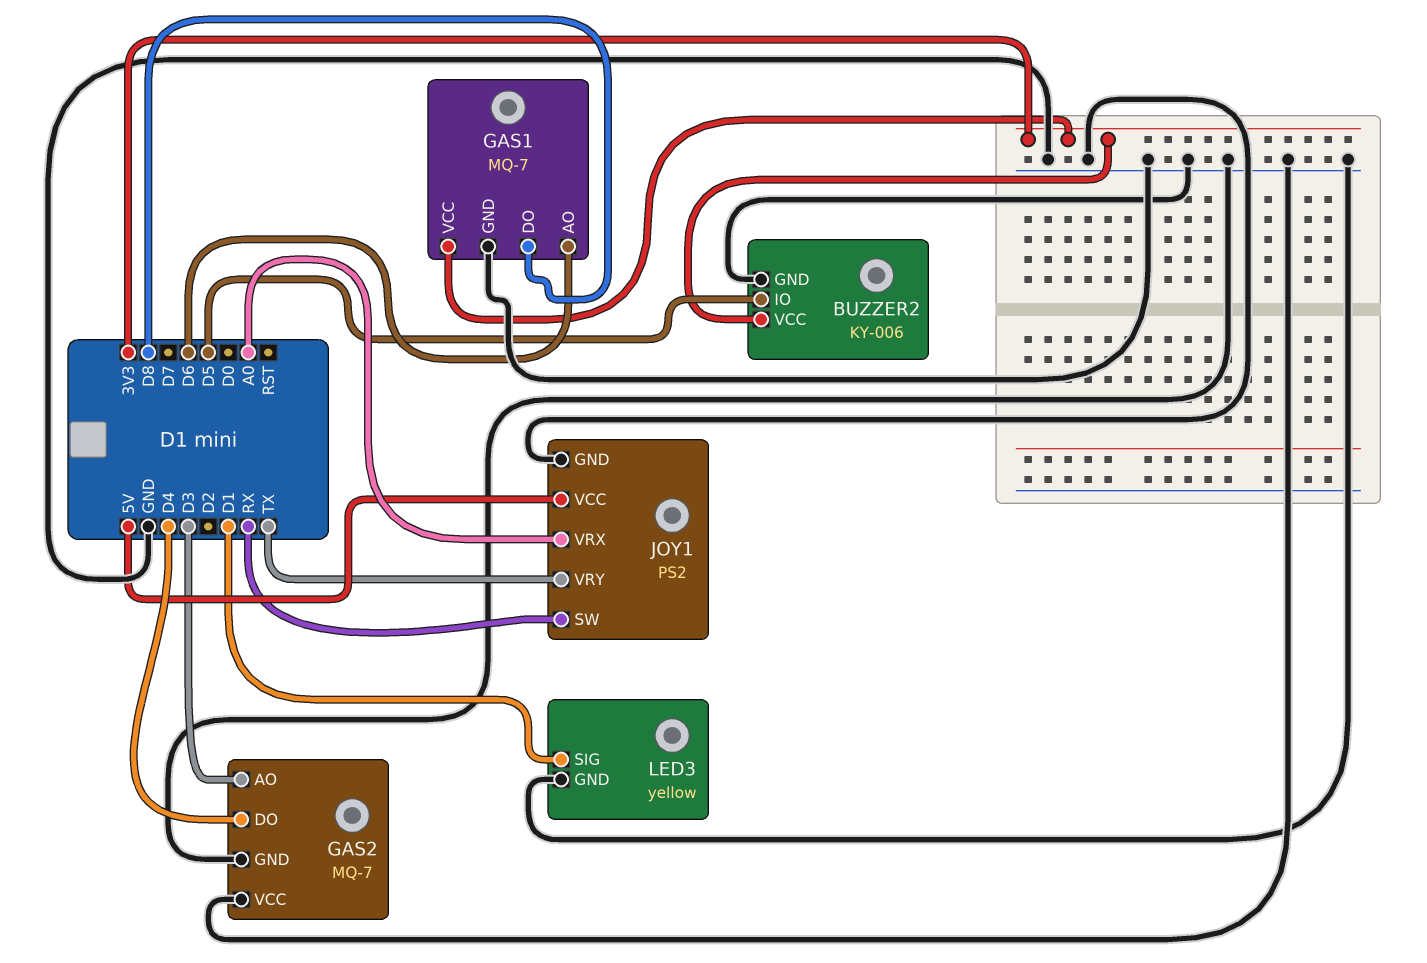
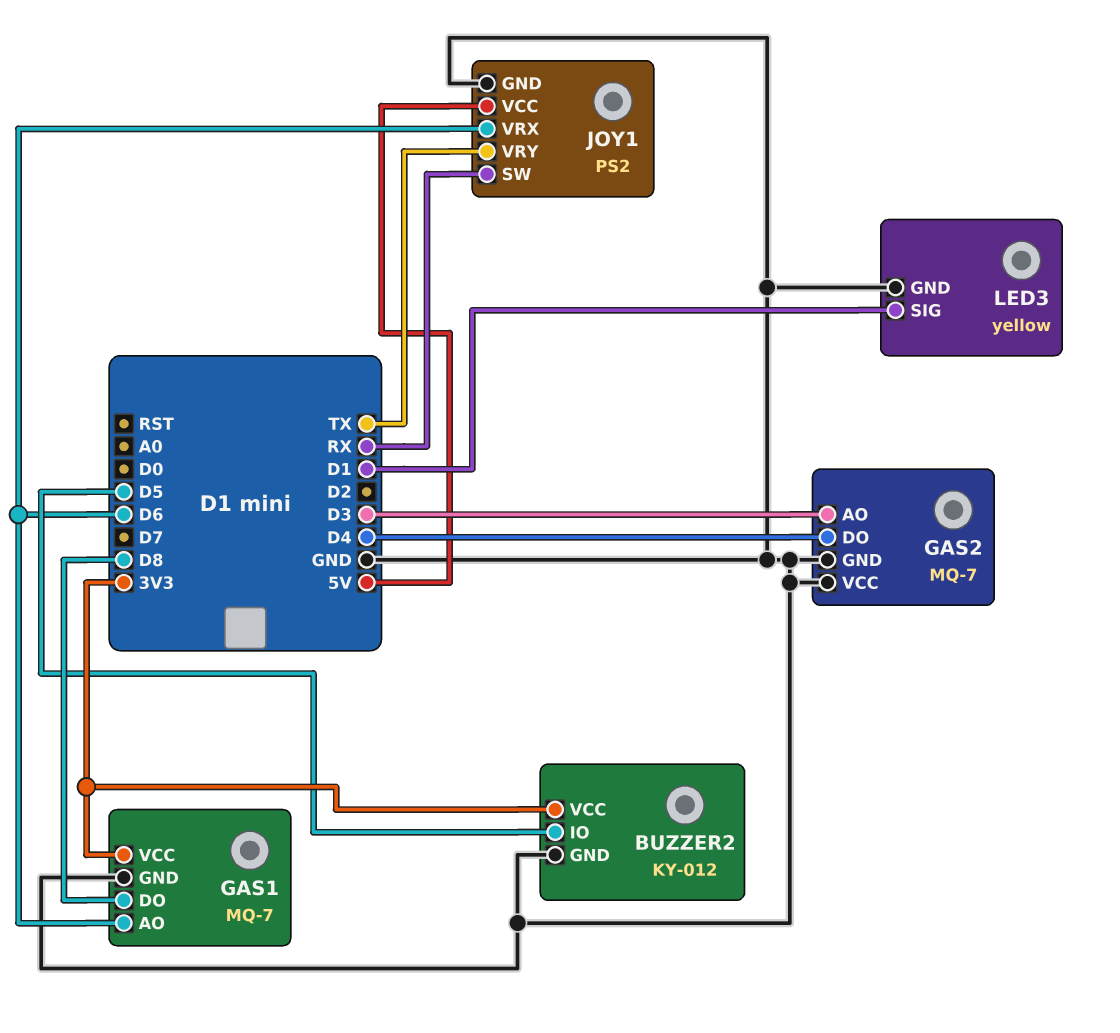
BUZZER2: KY-006 -> KY-012
JOY1 pin VRX: A0 -> D6

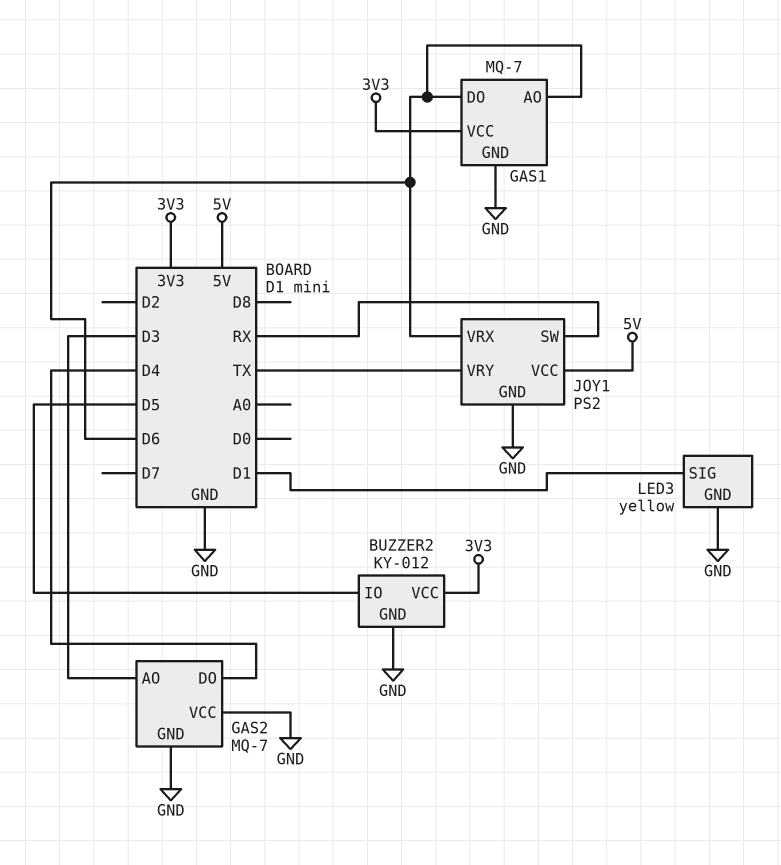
GAS1 pin DO: D8 -> D6

